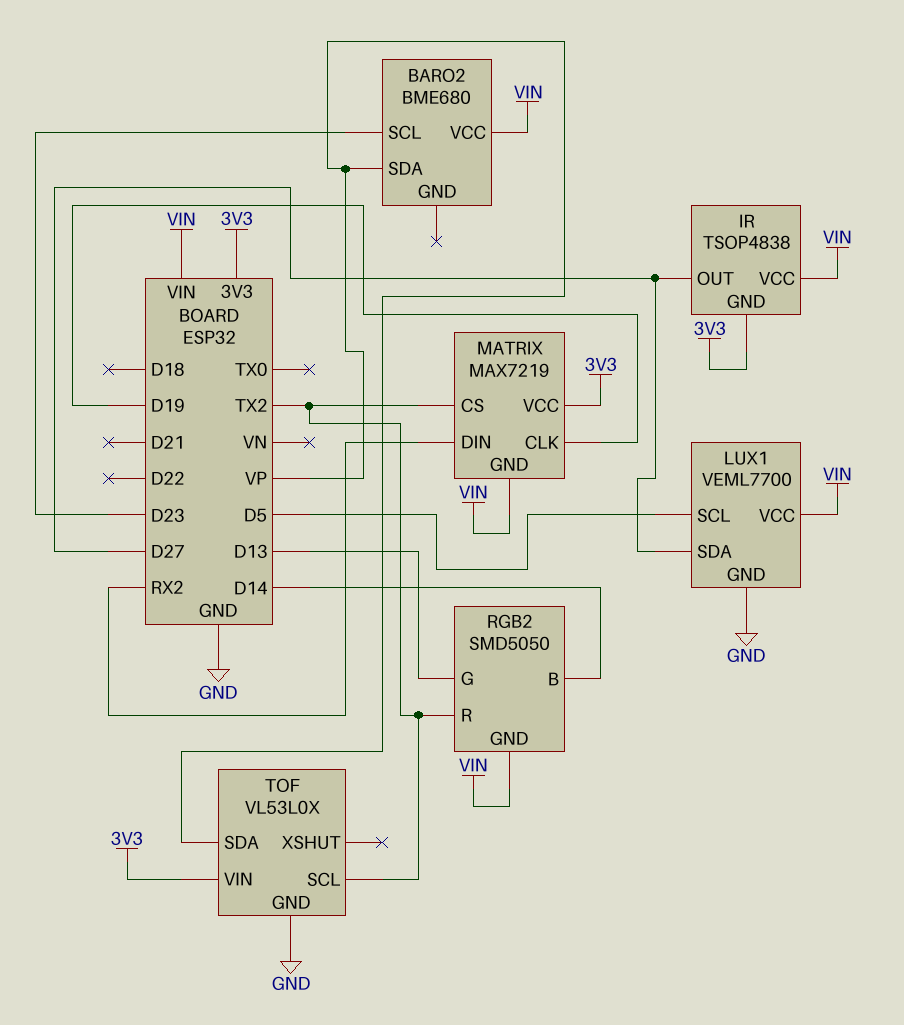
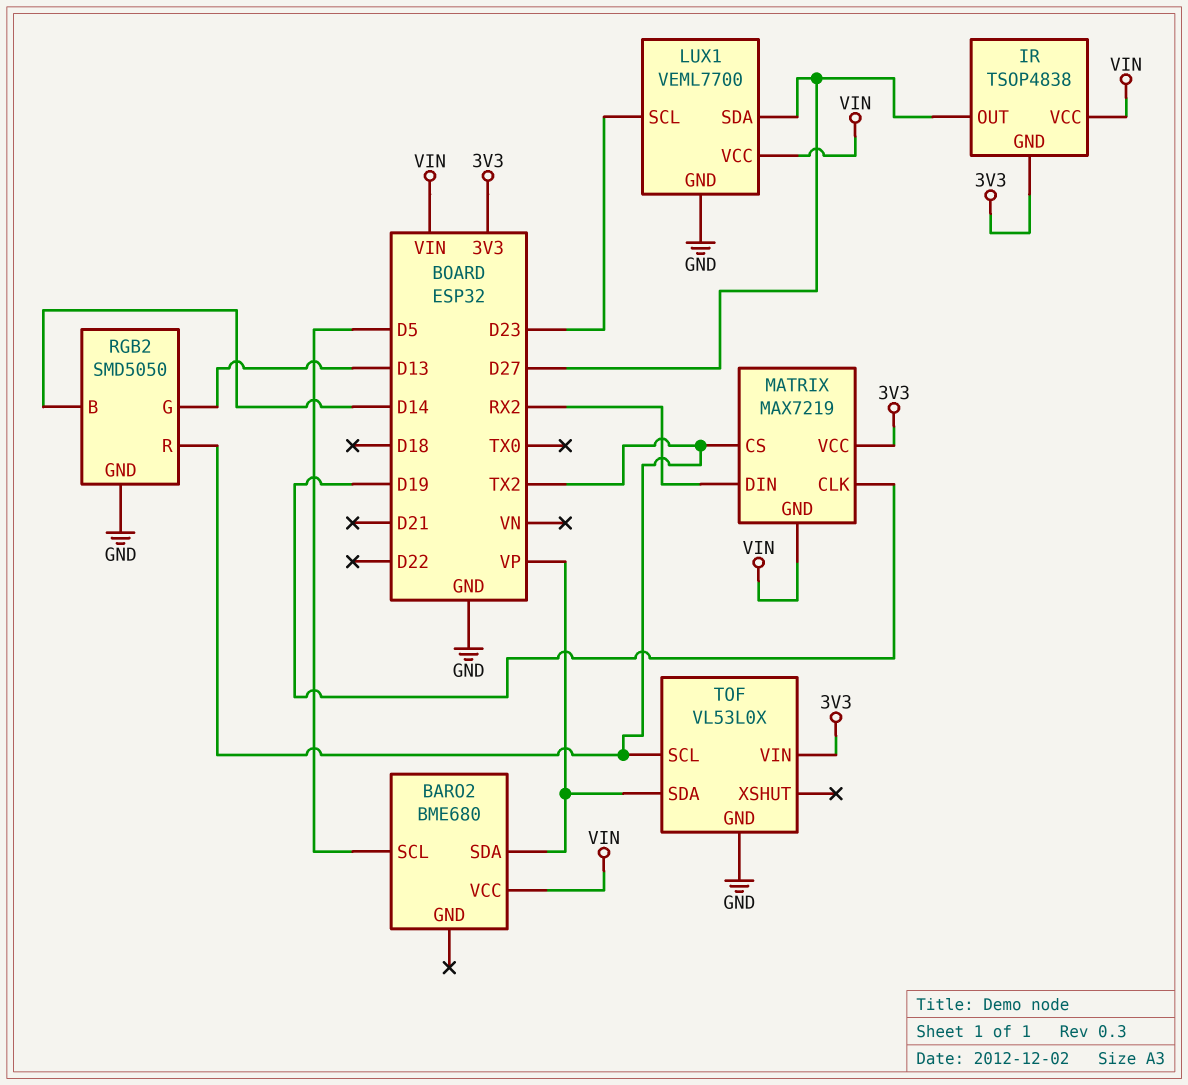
BARO2 pin SCL: D23 -> D5
LUX1 pin SCL: D5 -> D23
RGB2 pin GND: VIN -> GND

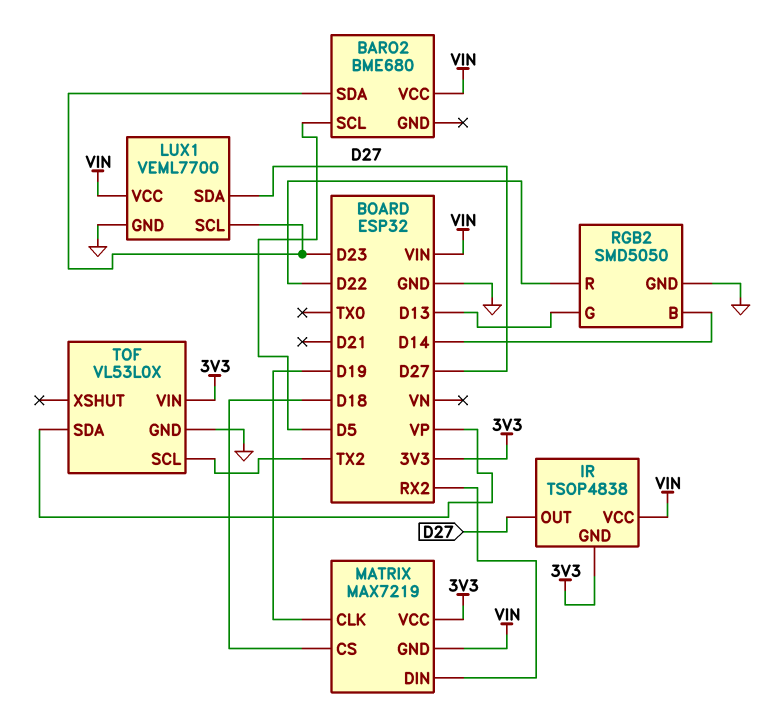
BARO2 pin SDA: VP -> D23
MATRIX pin CS: TX2 -> D18
RGB2 pin R: TX2 -> D22

